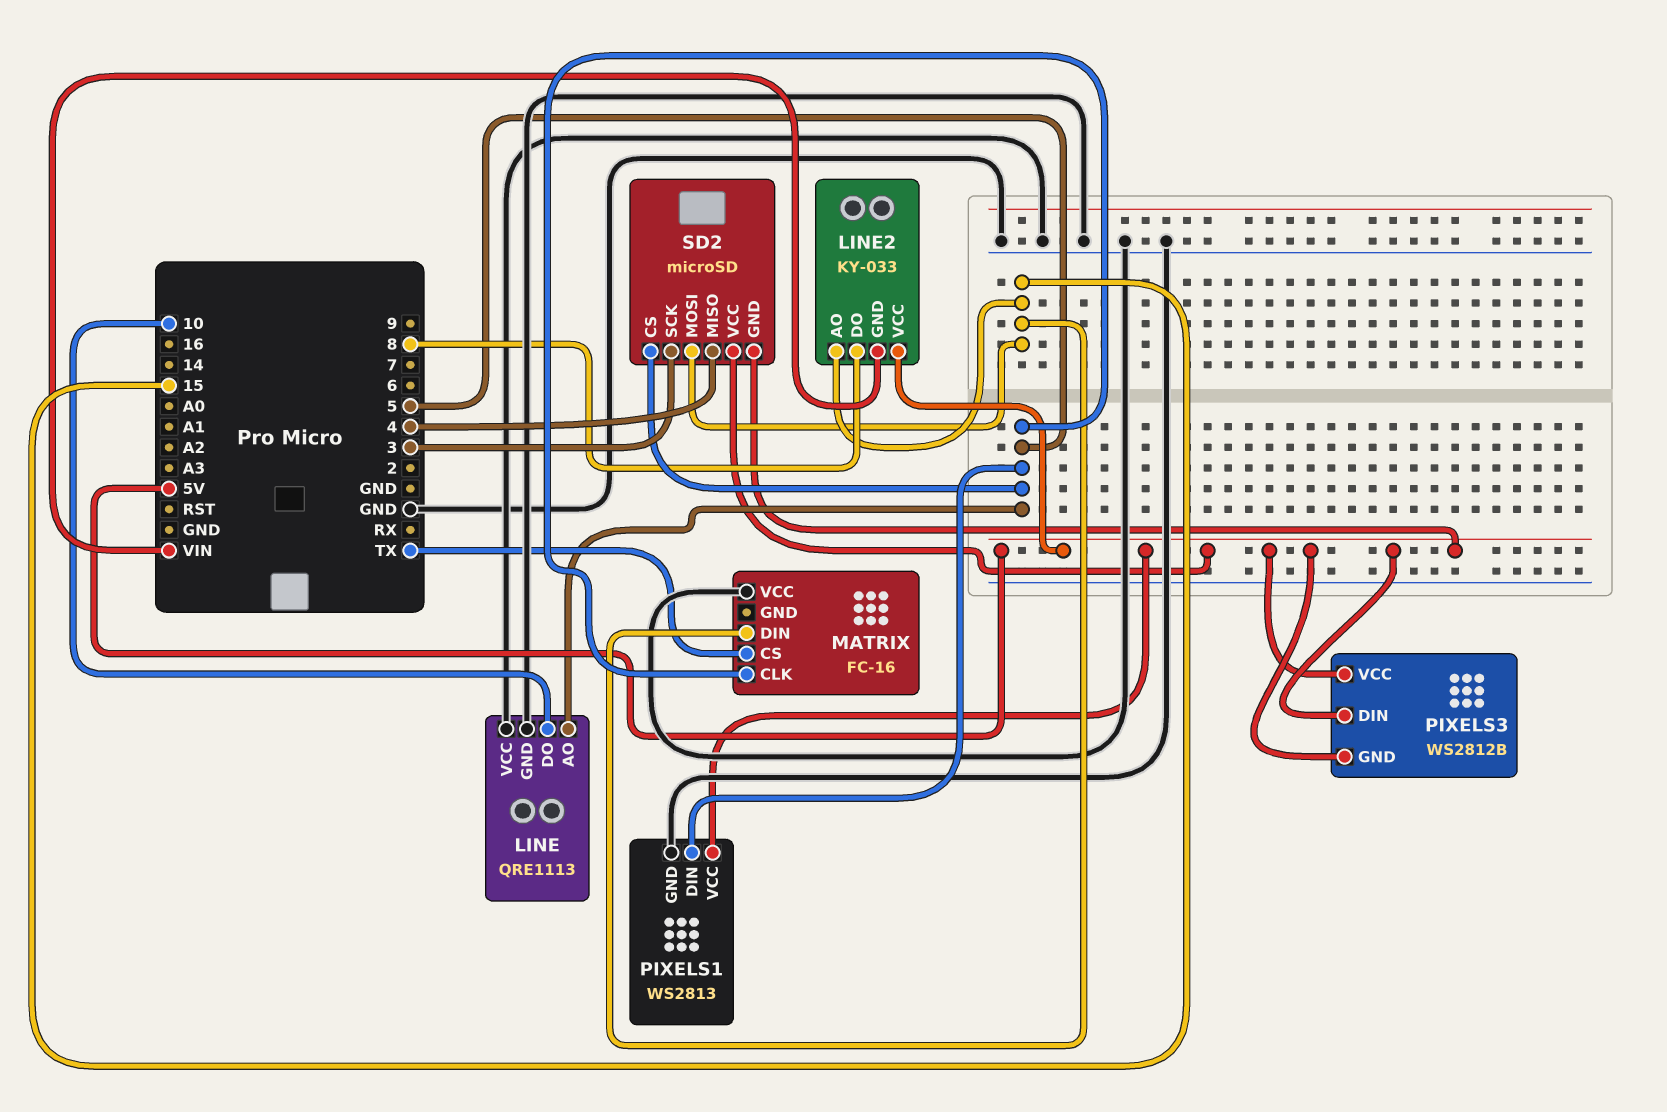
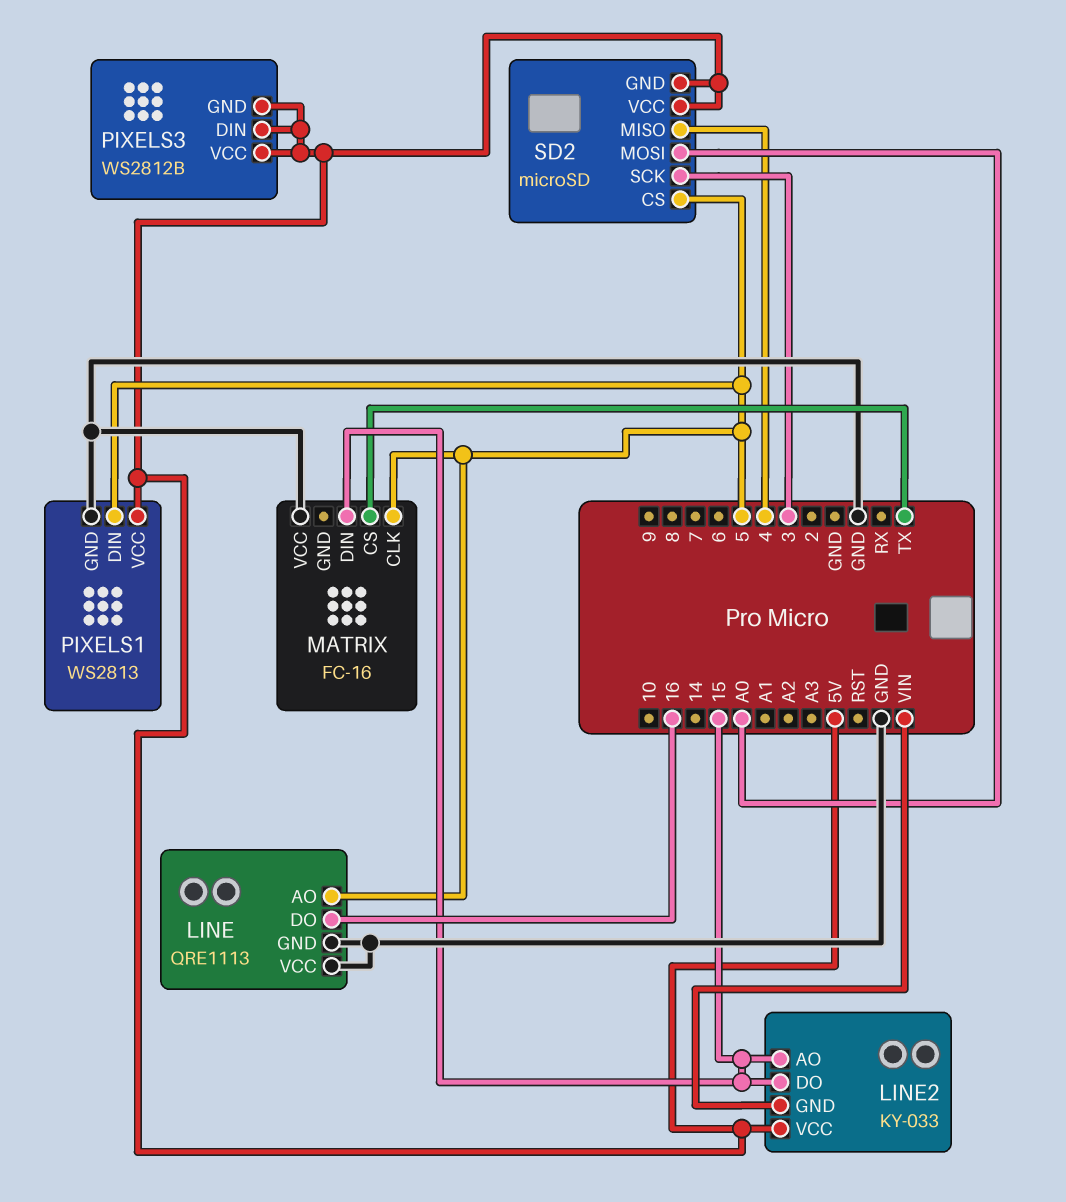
LINE pin DO: 10 -> 16
LINE2 pin DO: 8 -> 15
SD2 pin MOSI: 15 -> A0

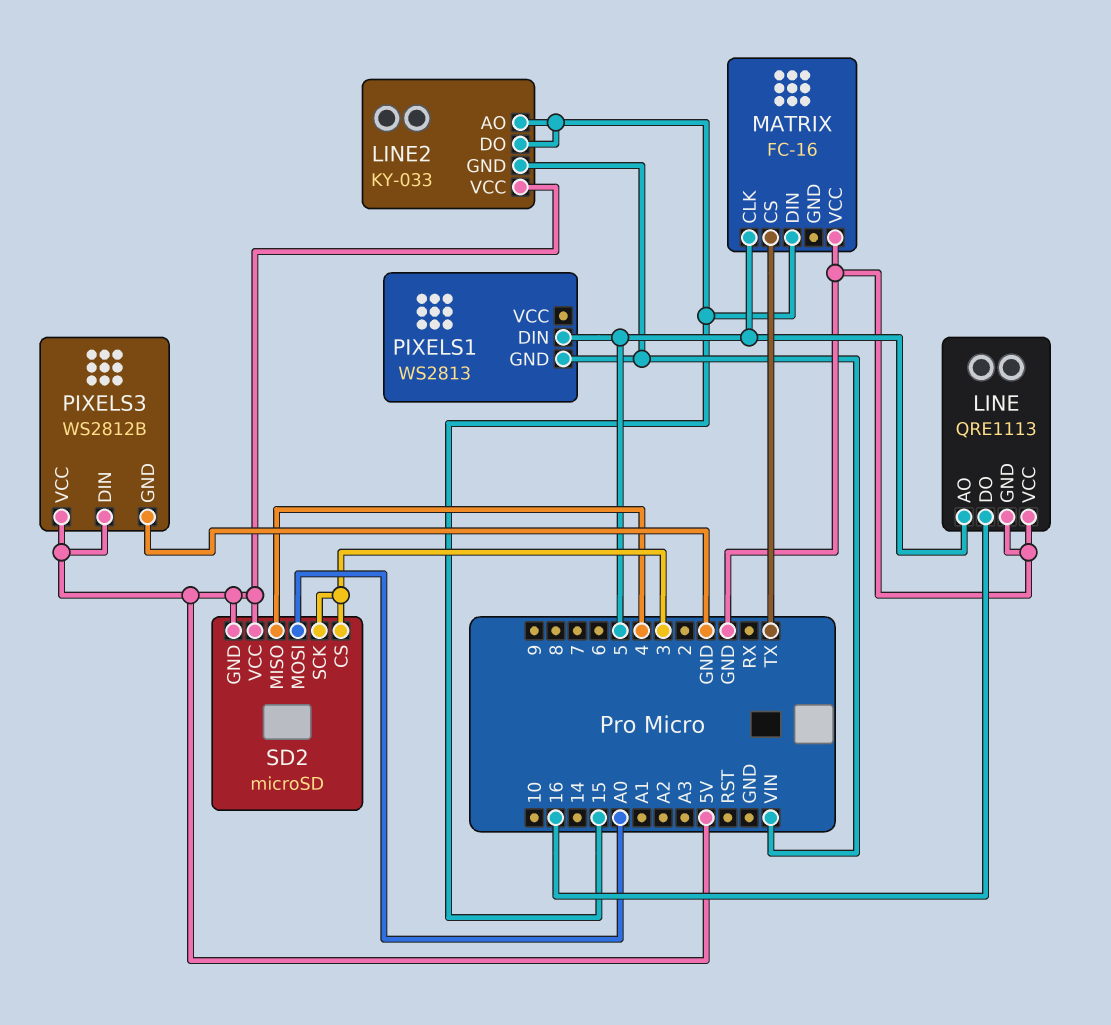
PIXELS1 pin GND: GND -> VIN
PIXELS1 pin VCC: 5V -> none
PIXELS3 pin GND: 5V -> GND
SD2 pin CS: 5 -> 3

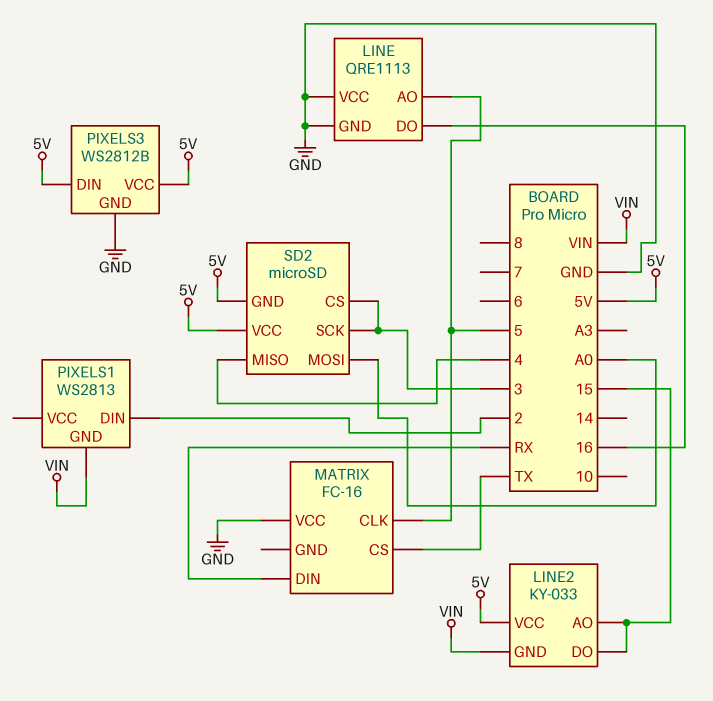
MATRIX pin DIN: 15 -> RX
PIXELS1 pin DIN: 5 -> 2

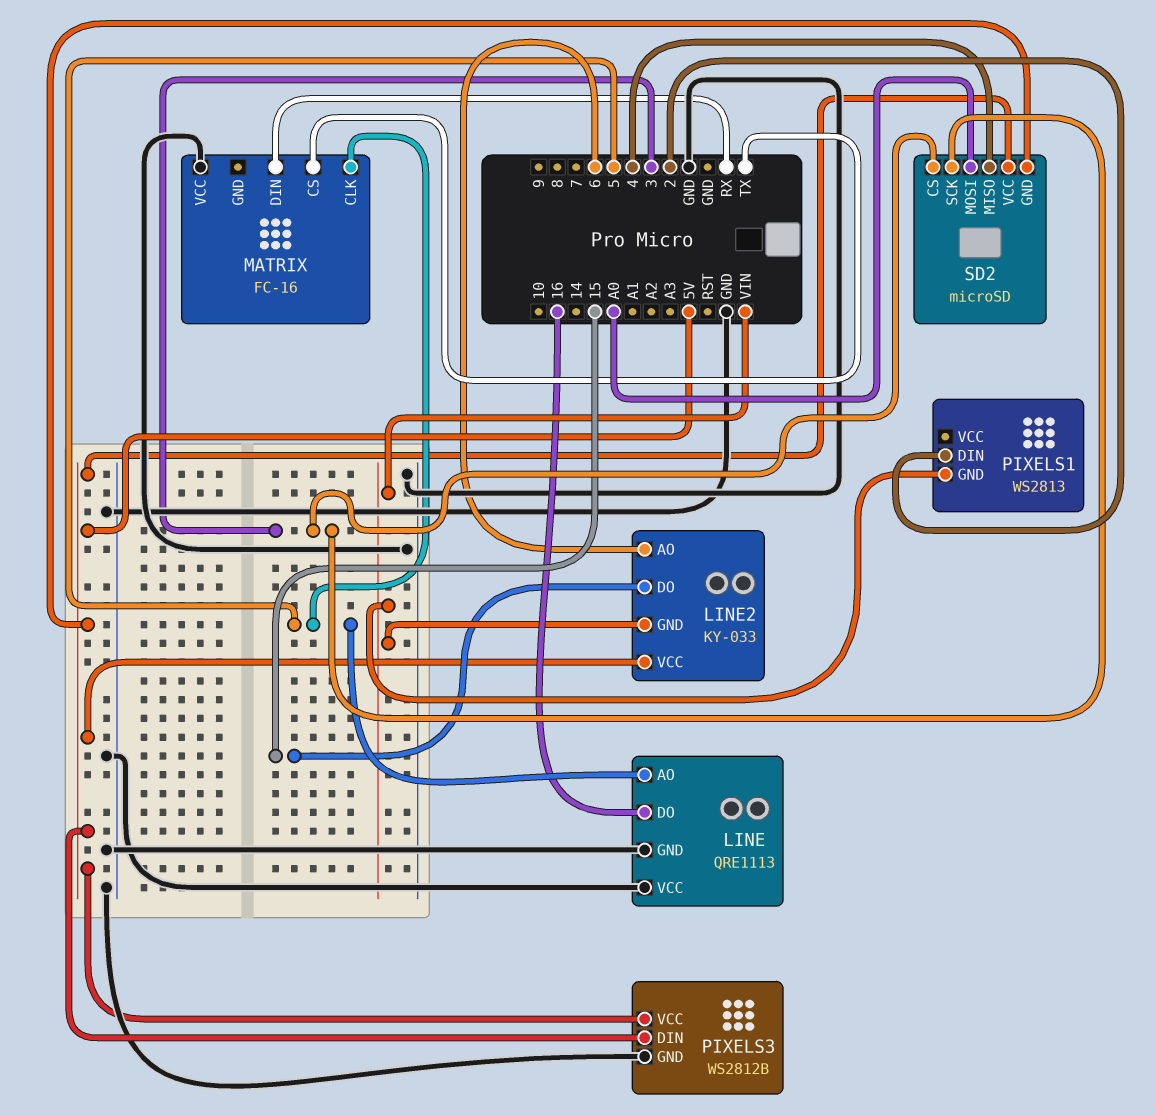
LINE2 pin AO: 15 -> 6

